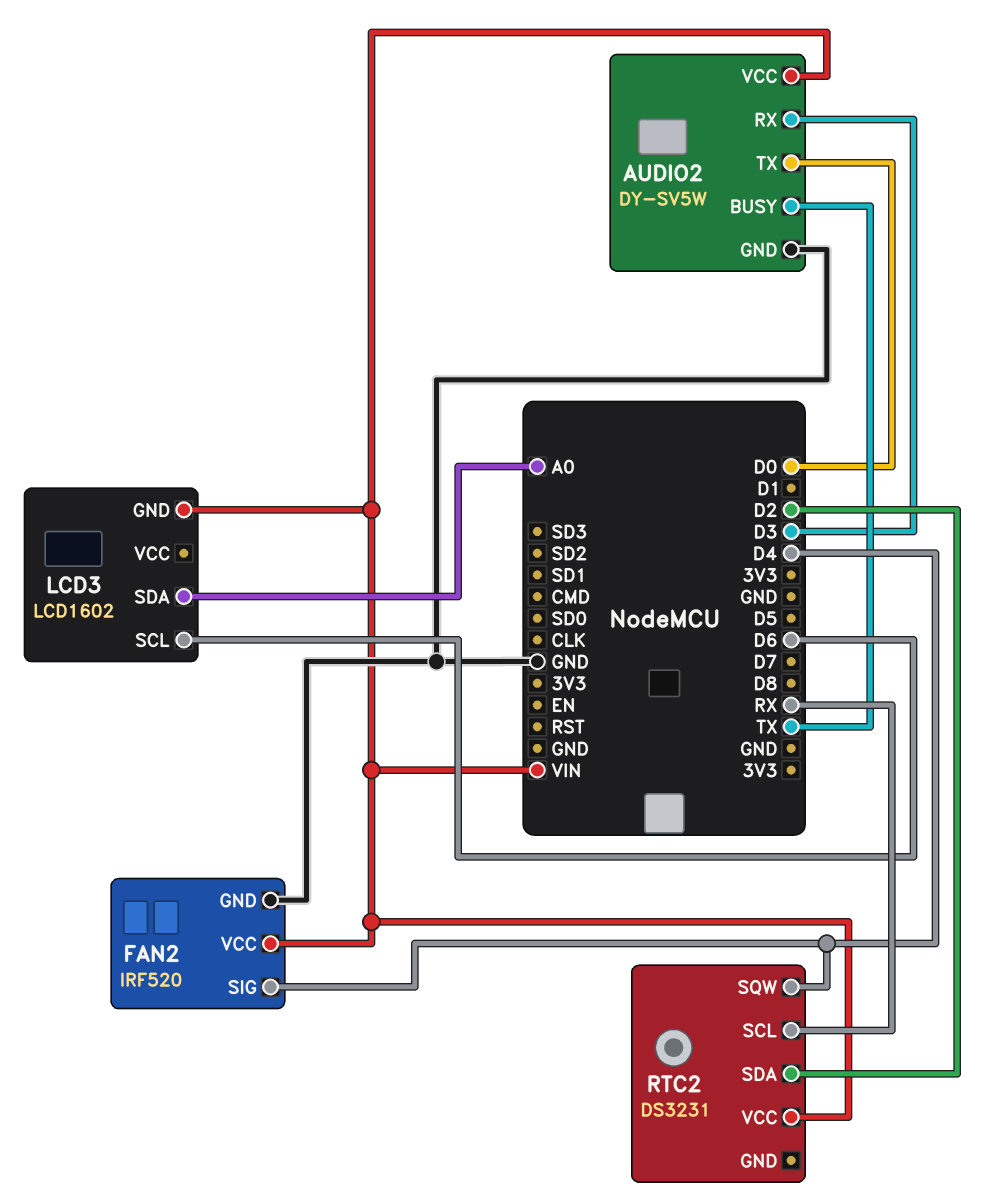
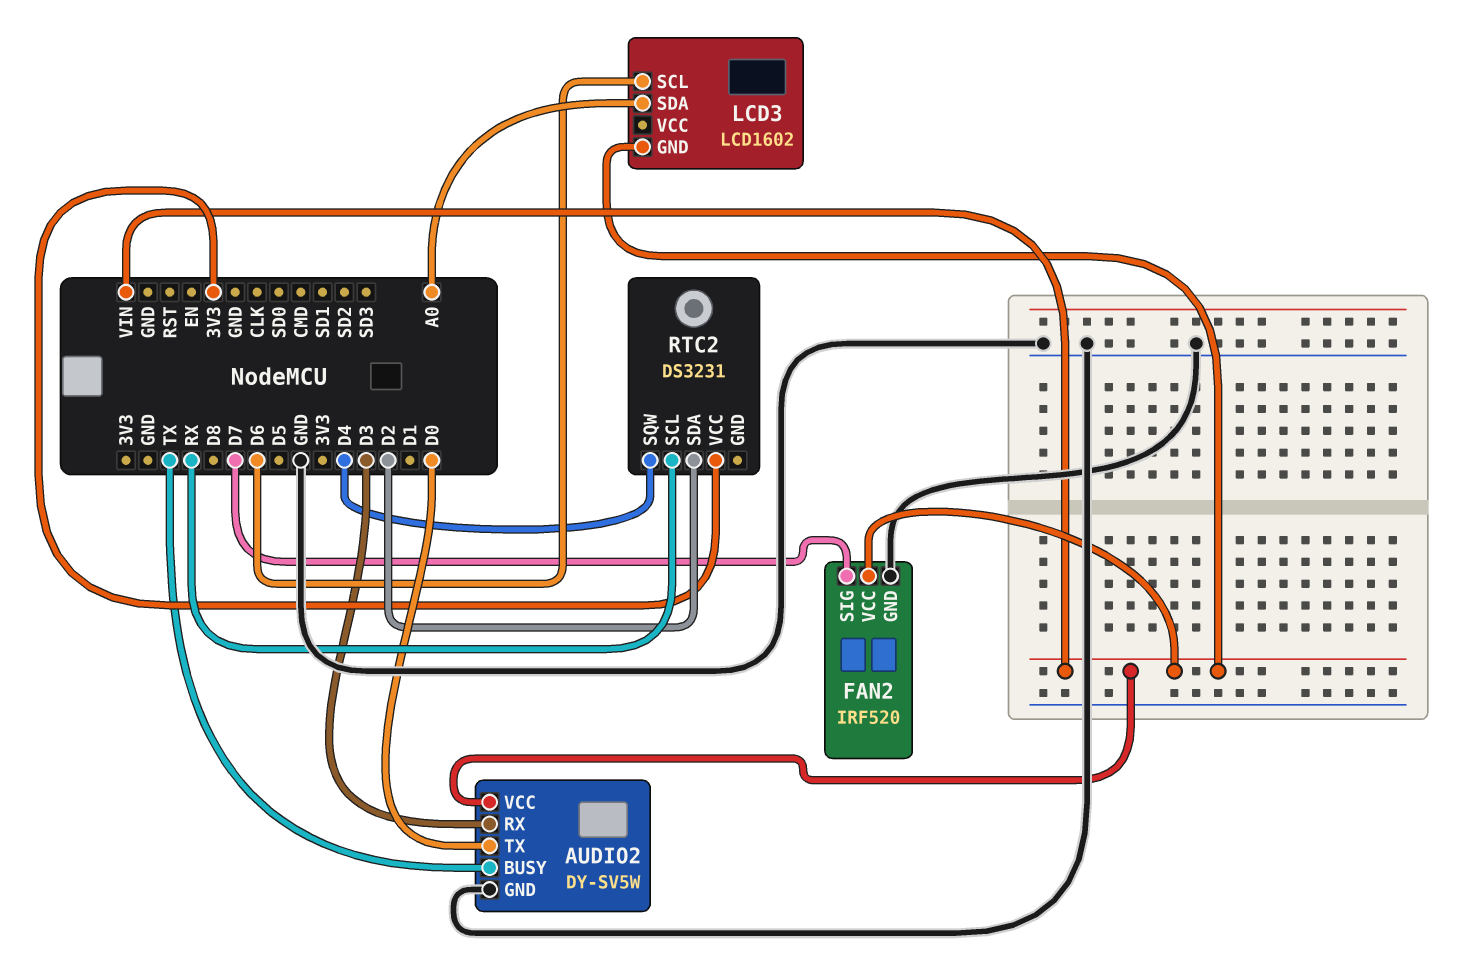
FAN2 pin SIG: D4 -> D7
RTC2 pin VCC: VIN -> 3V3

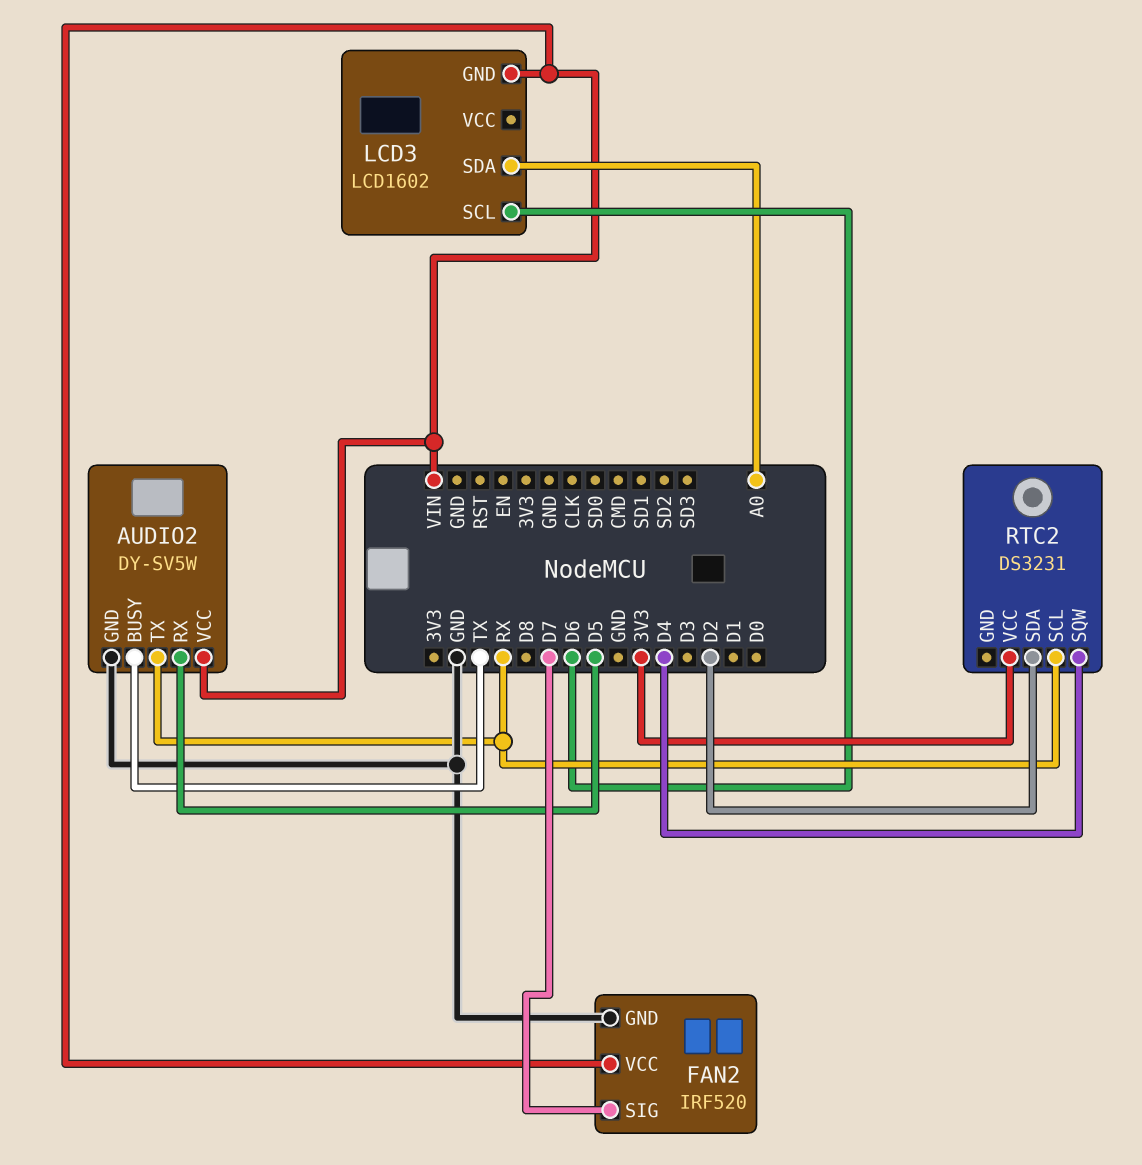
AUDIO2 pin RX: D3 -> D5
AUDIO2 pin TX: D0 -> RX

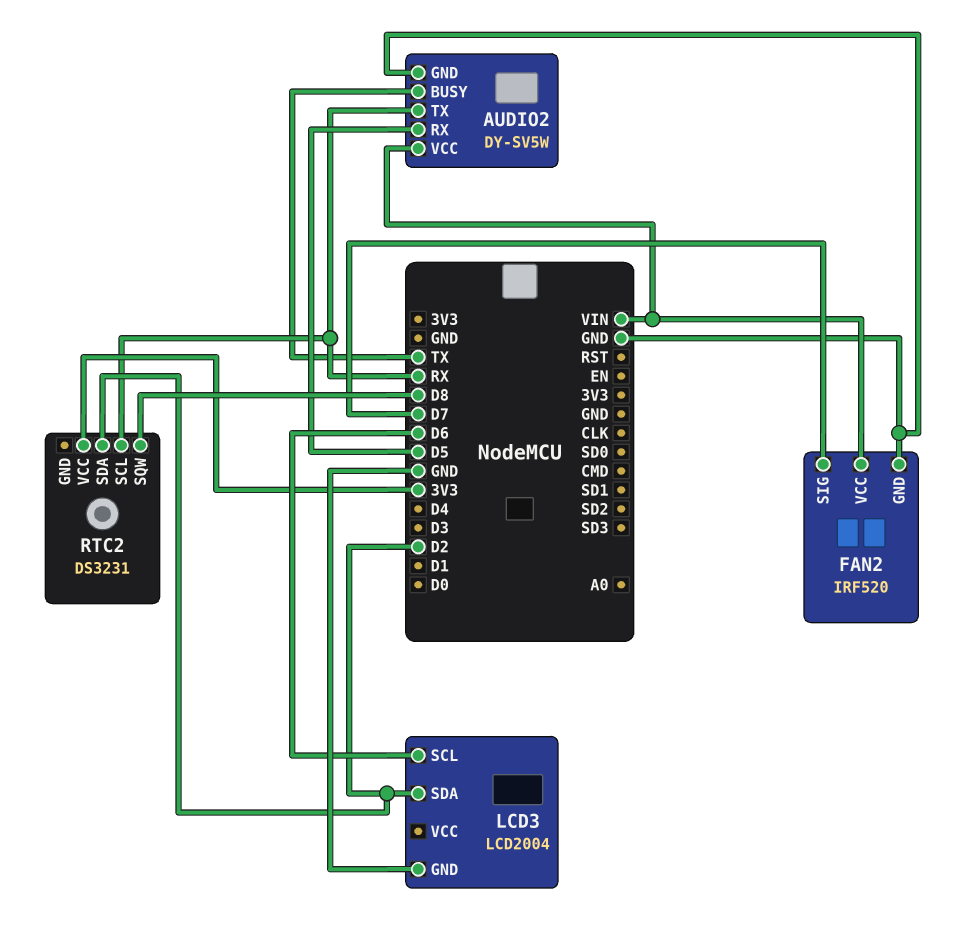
LCD3: LCD1602 -> LCD2004
LCD3 pin GND: VIN -> GND
LCD3 pin SDA: A0 -> D2
RTC2 pin SQW: D4 -> D8

